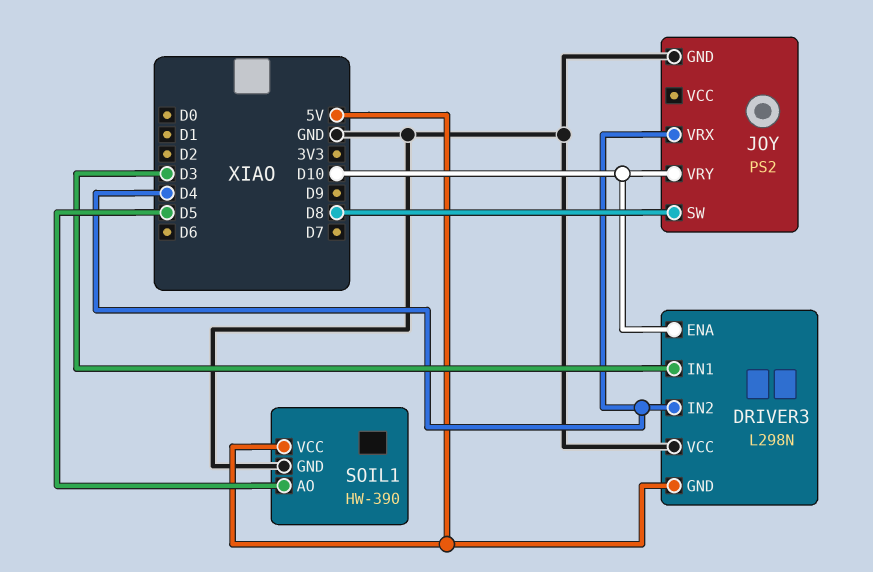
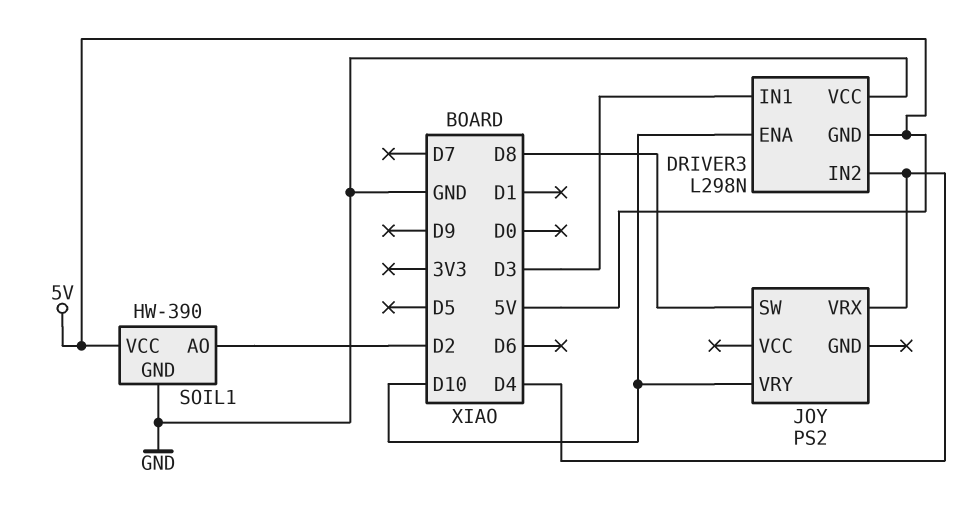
JOY pin GND: GND -> none
SOIL1 pin AO: D5 -> D2

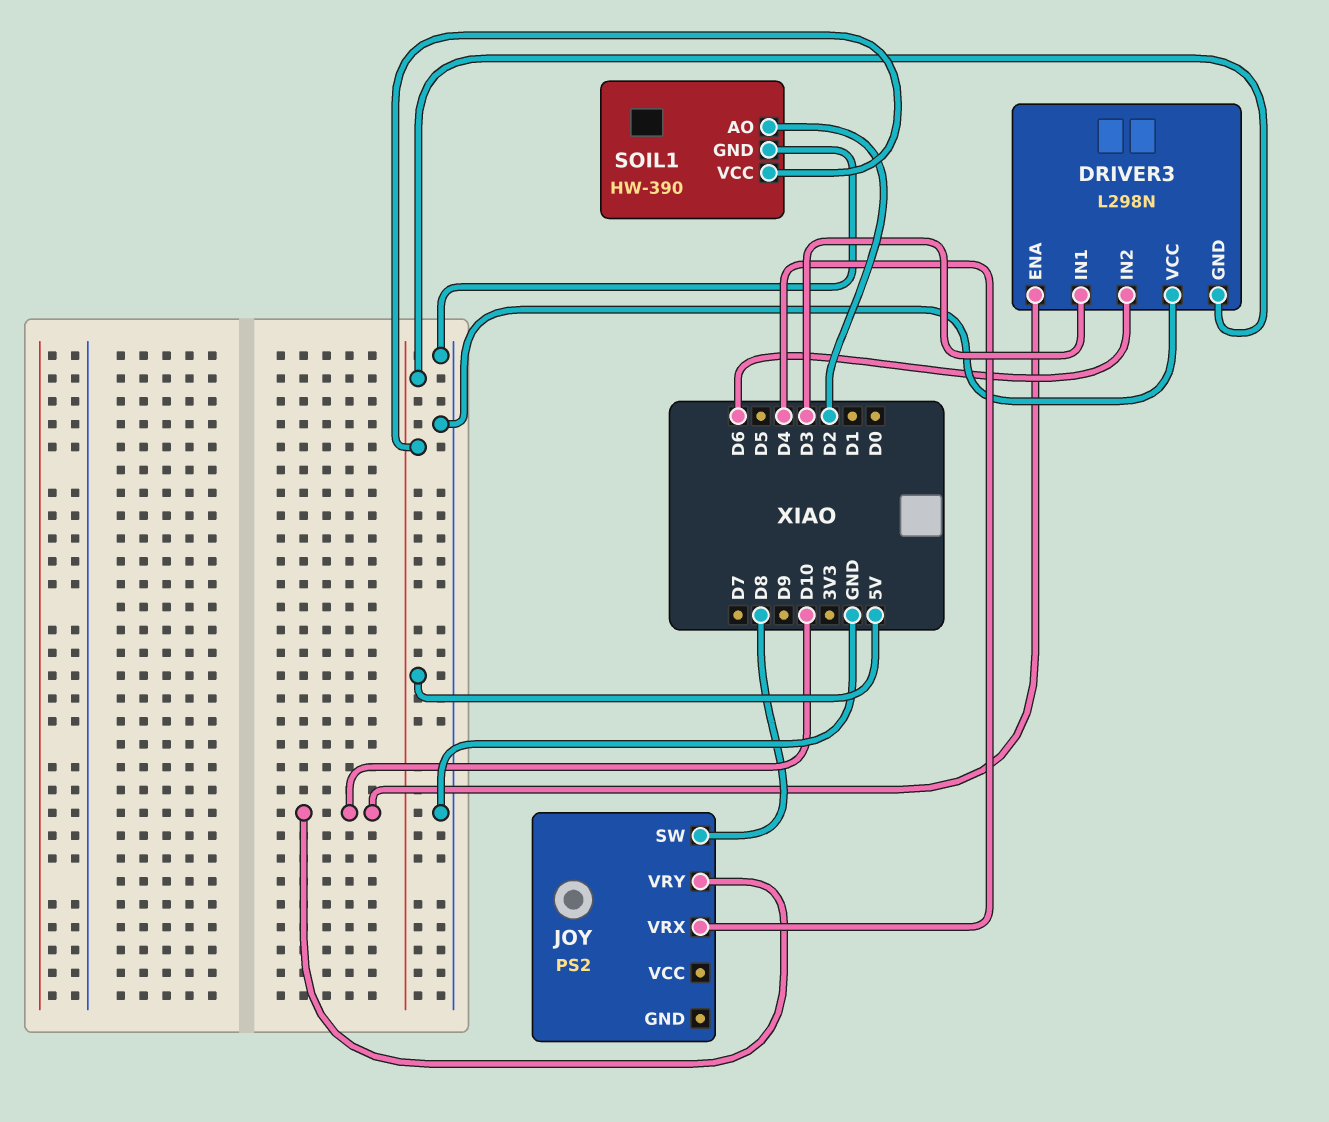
DRIVER3 pin IN2: D4 -> D6

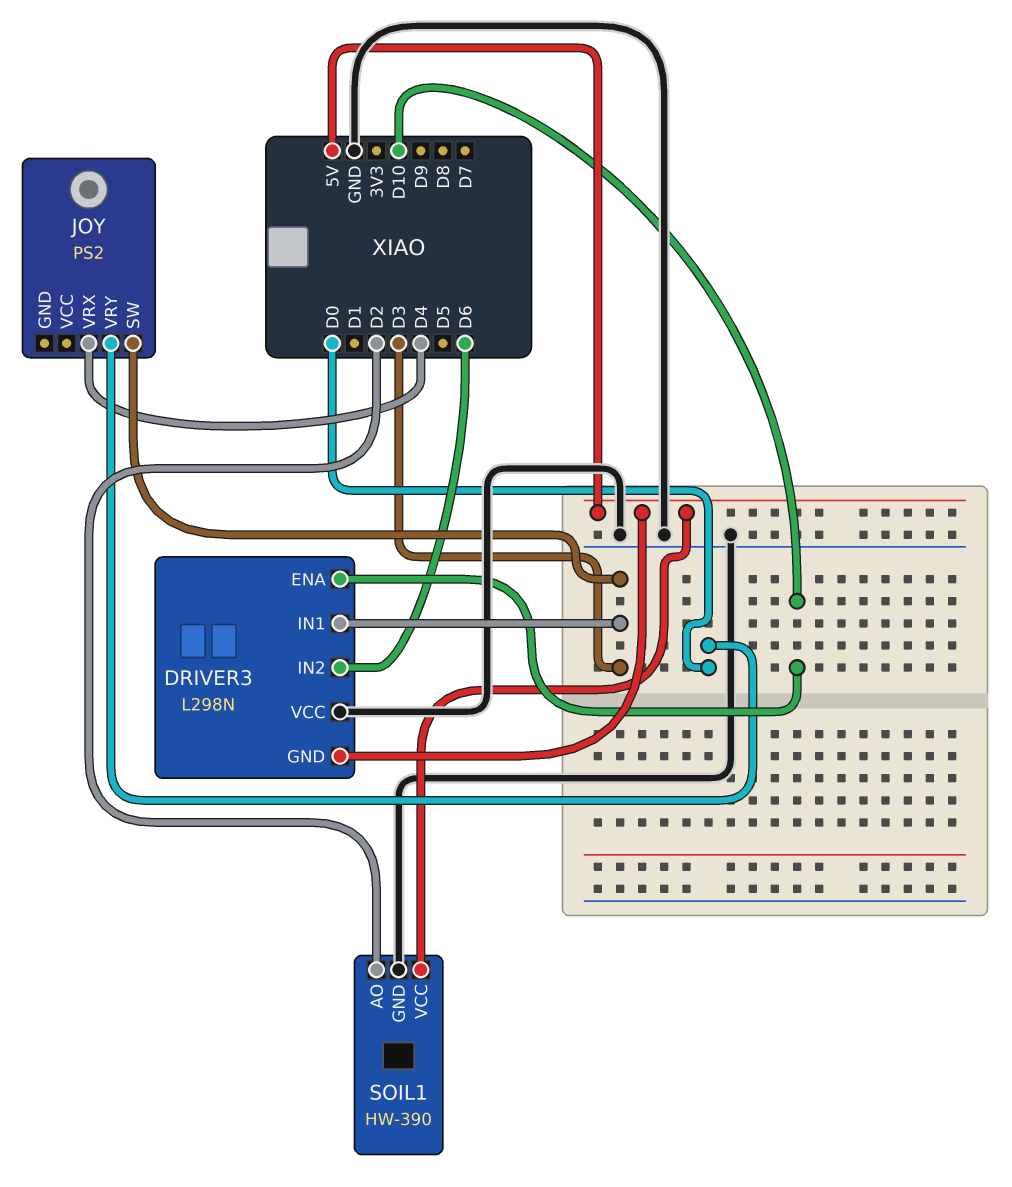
JOY pin SW: D8 -> D3
JOY pin VRY: D10 -> D0

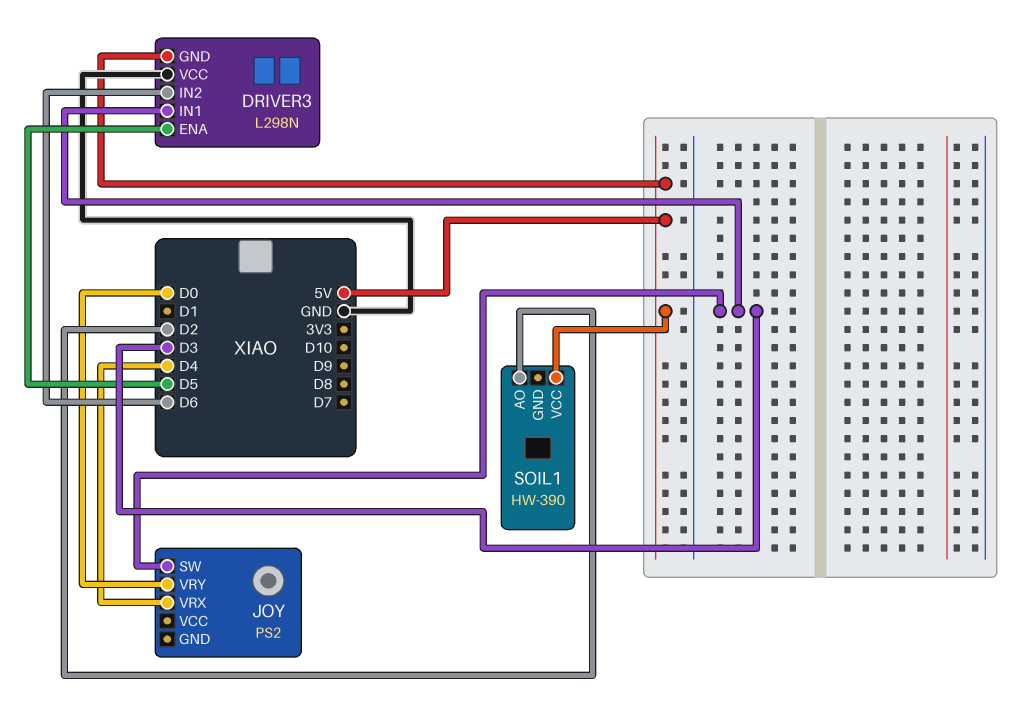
DRIVER3 pin ENA: D10 -> D5
SOIL1 pin GND: GND -> none

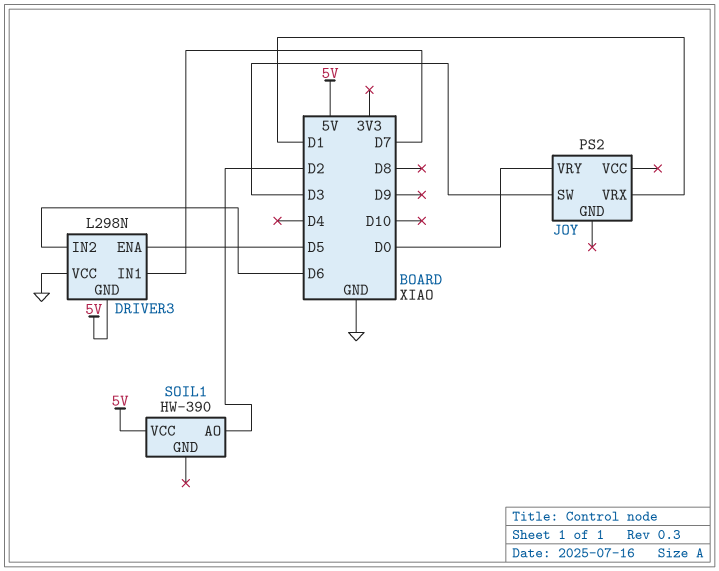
DRIVER3 pin IN1: D3 -> D7
JOY pin VRX: D4 -> D1

